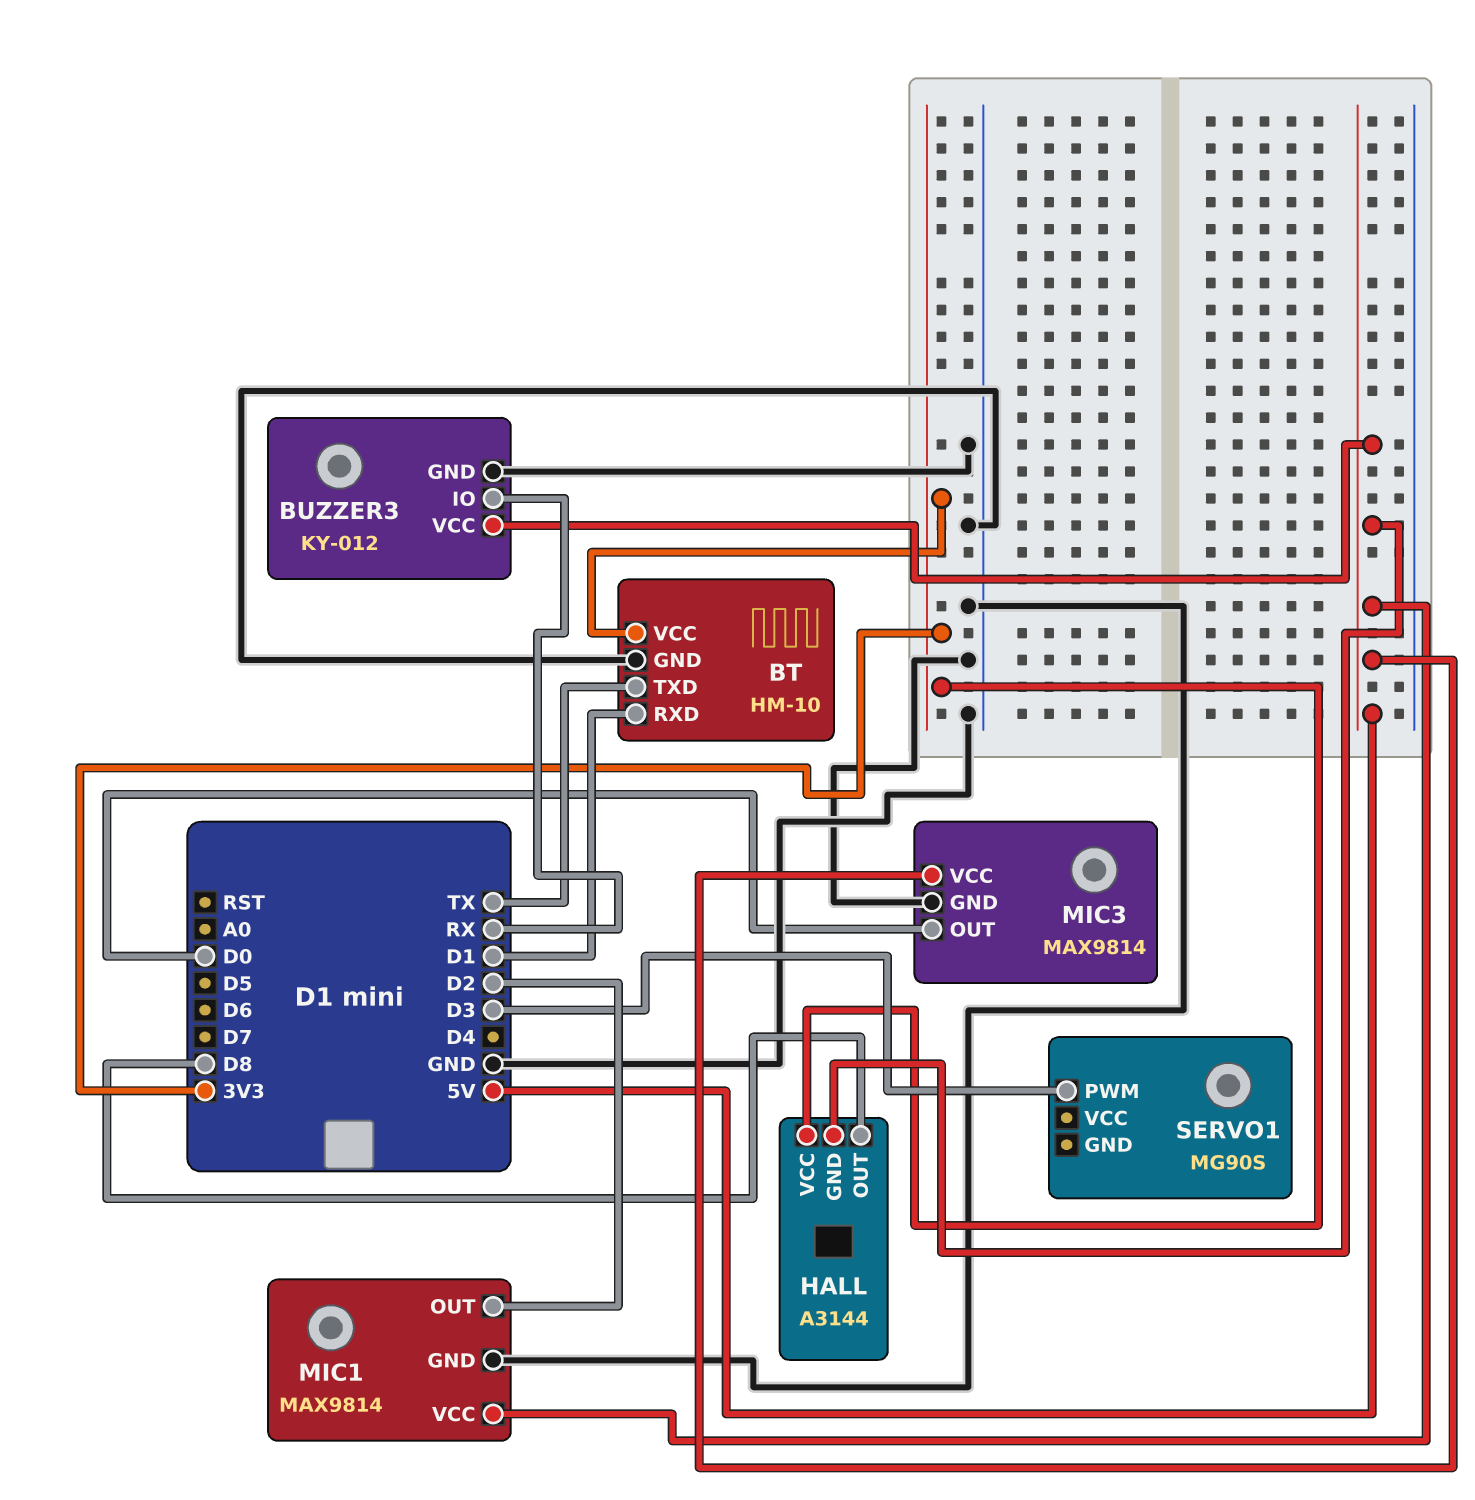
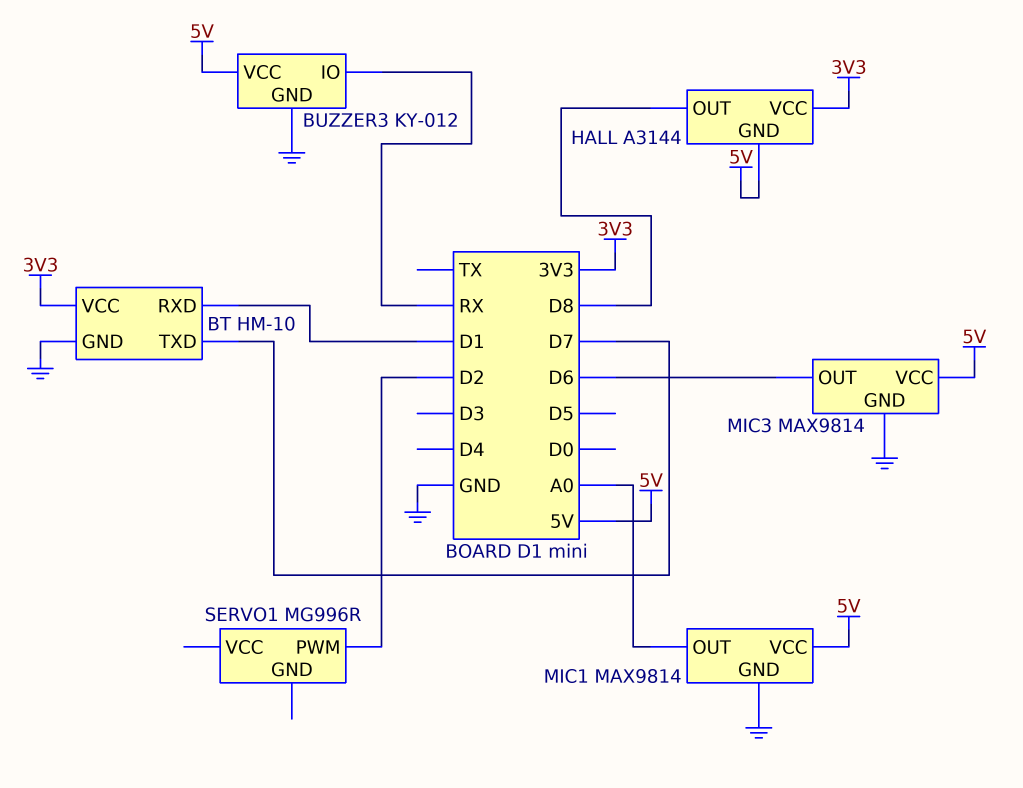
BT pin TXD: TX -> D7
MIC1 pin OUT: D2 -> A0
MIC3 pin OUT: D0 -> D6
SERVO1: MG90S -> MG996R
SERVO1 pin PWM: D3 -> D2

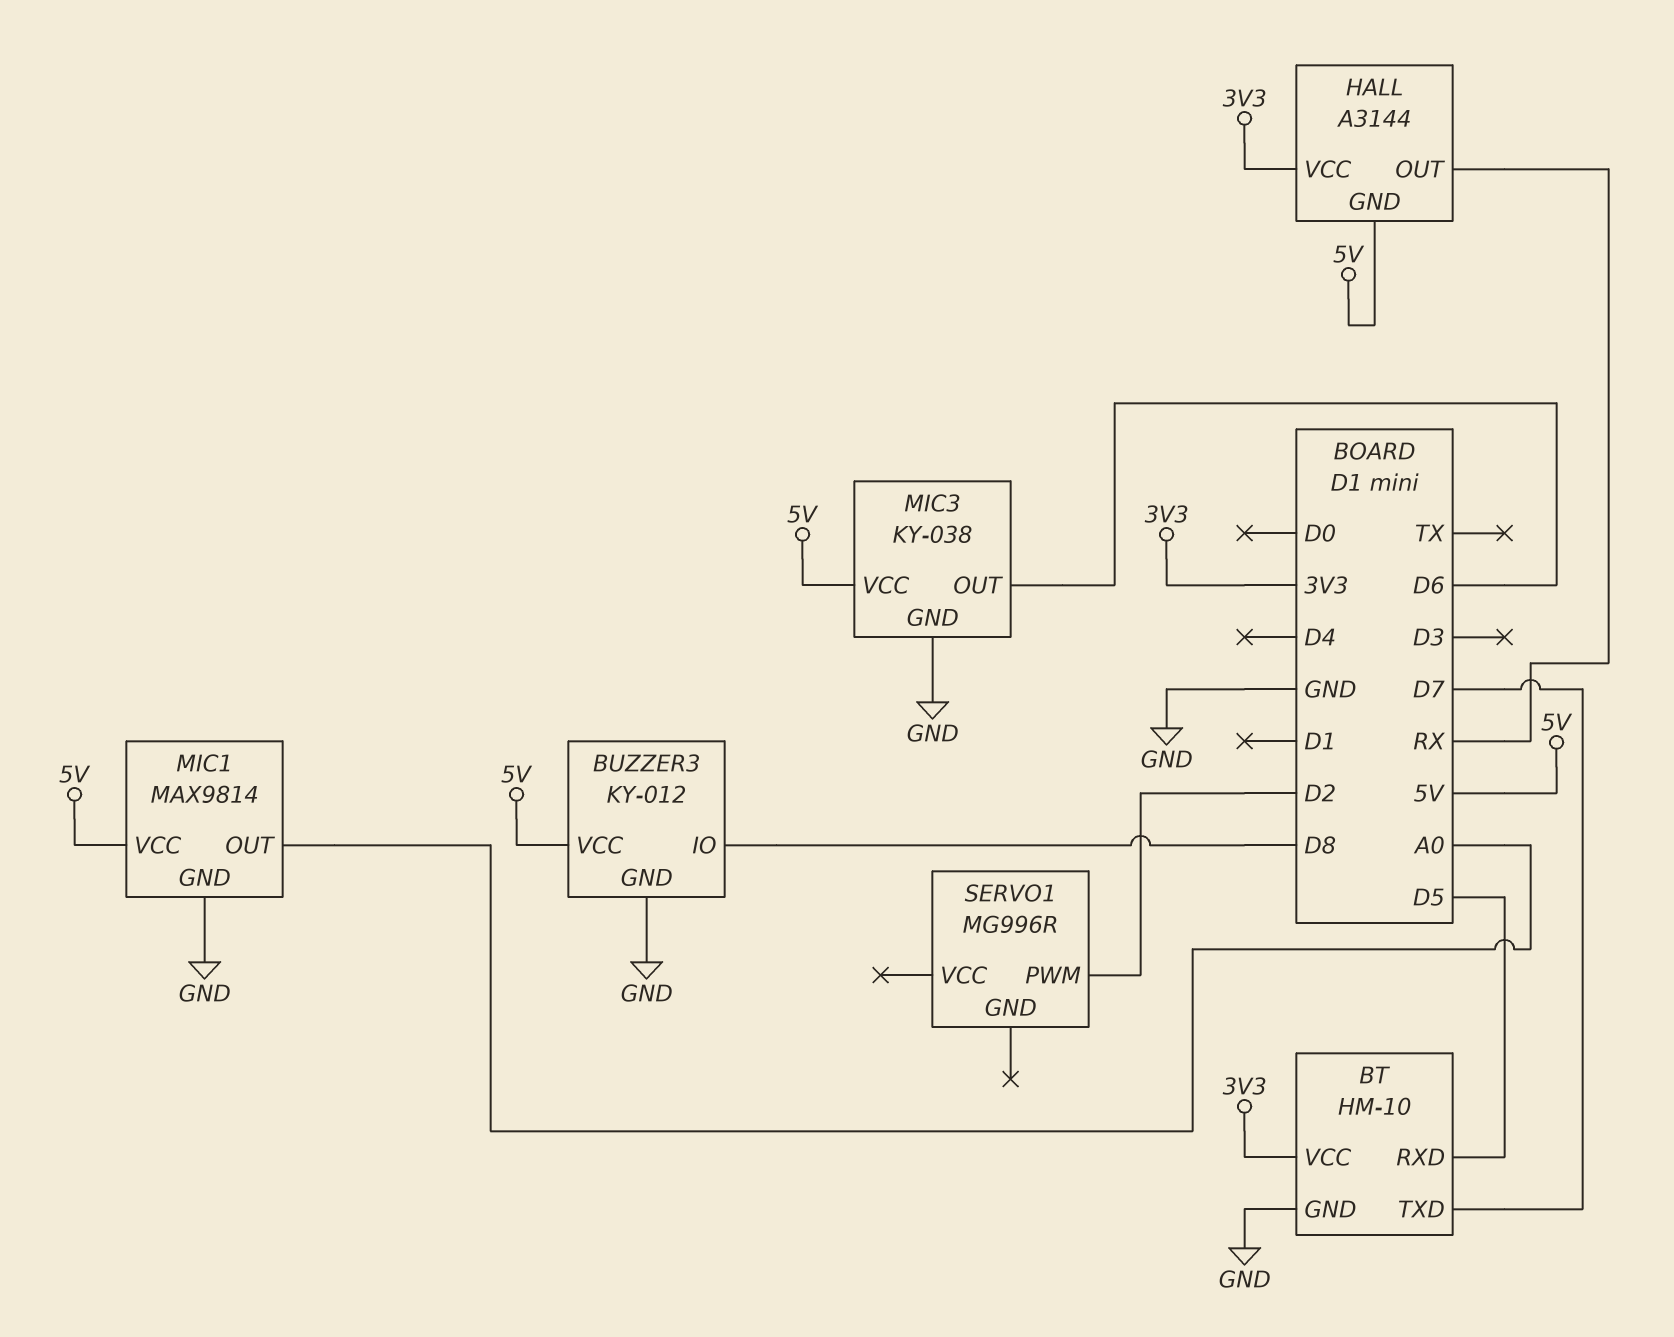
BT pin RXD: D1 -> D5
BUZZER3 pin IO: RX -> D8
HALL pin OUT: D8 -> RX
MIC3: MAX9814 -> KY-038

